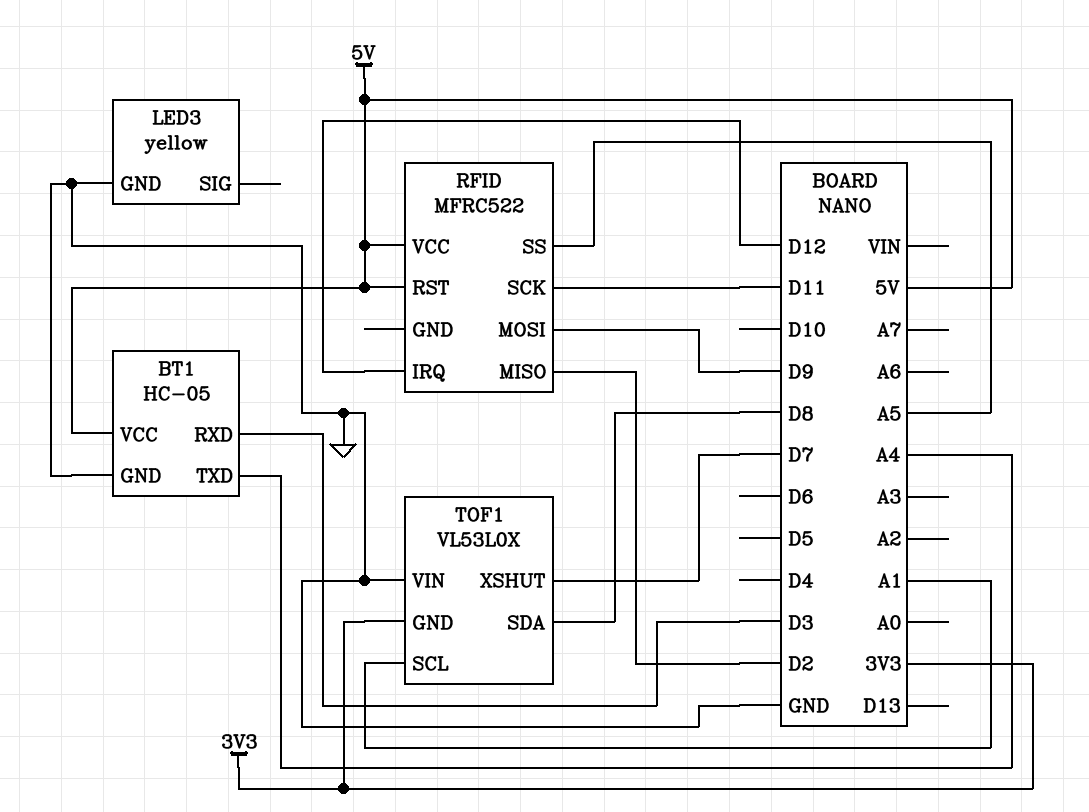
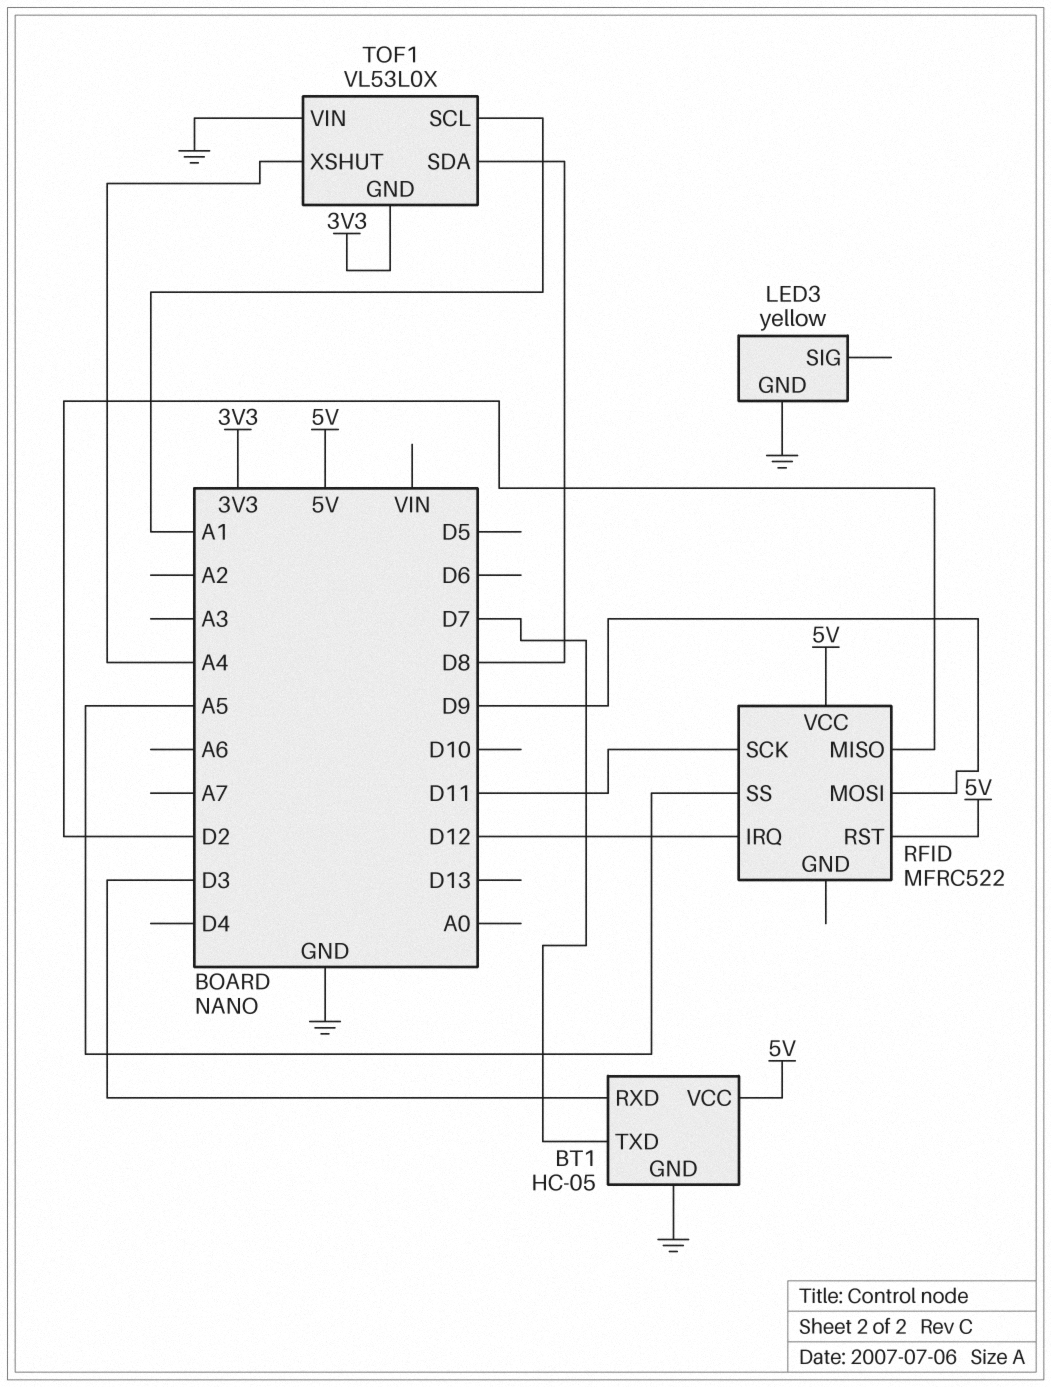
BT1 pin TXD: A4 -> D7
TOF1 pin XSHUT: D7 -> A4

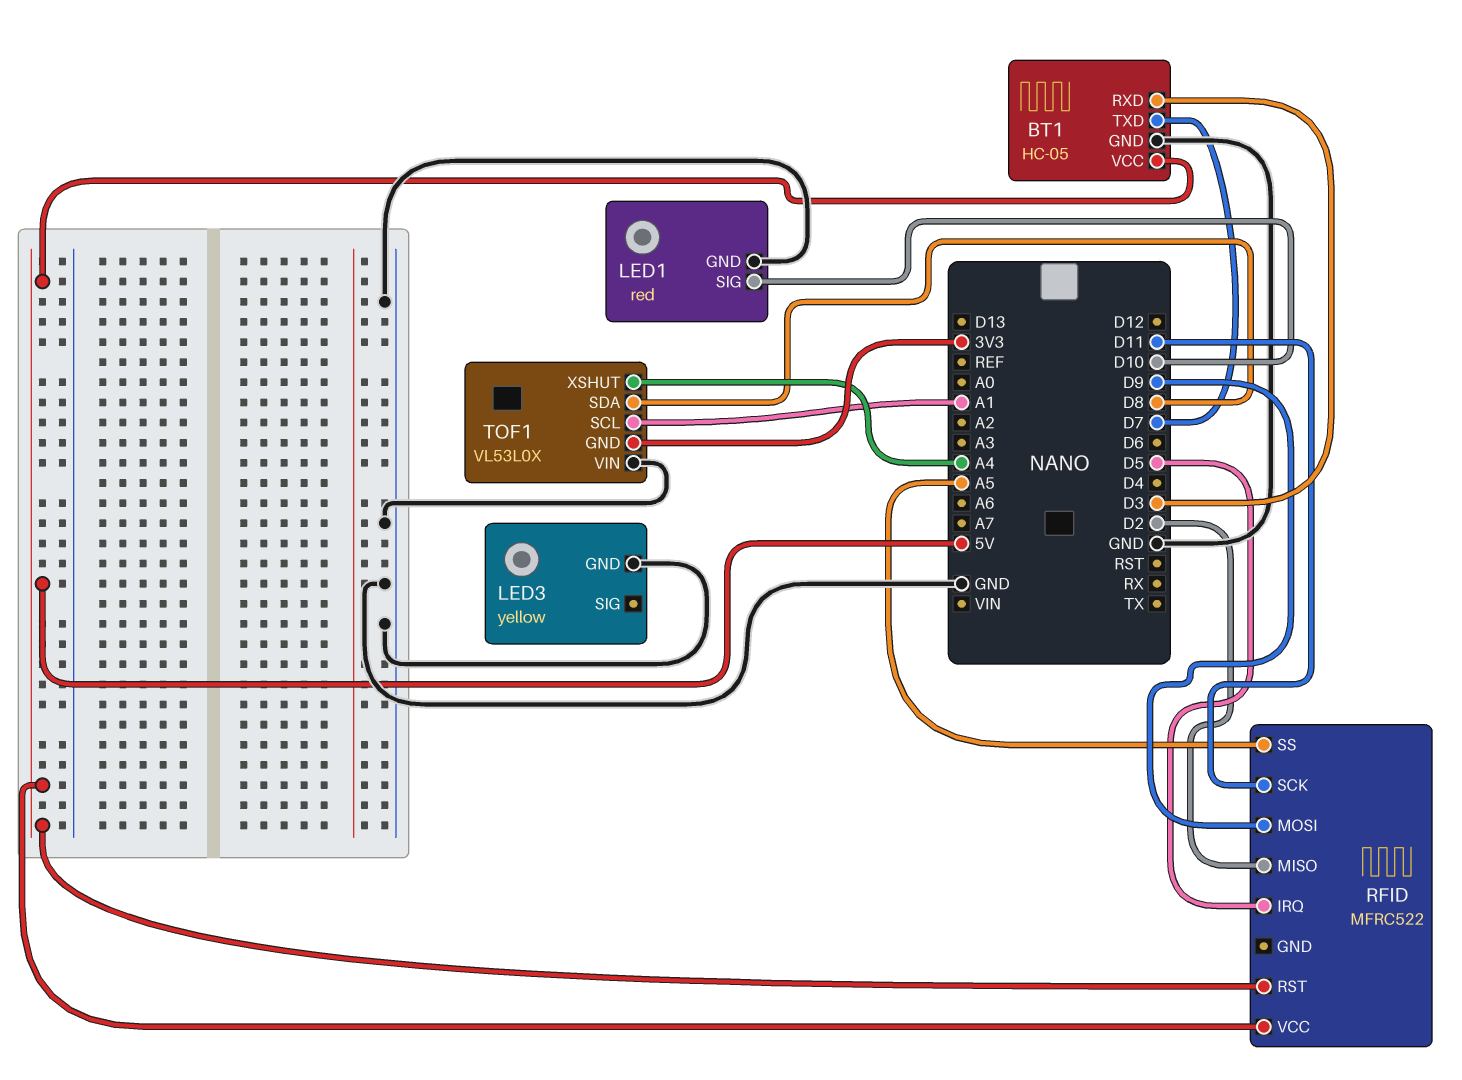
LED1: none -> red
LED1 pin GND: none -> GND
LED1 pin SIG: none -> D10
RFID pin IRQ: D12 -> D5

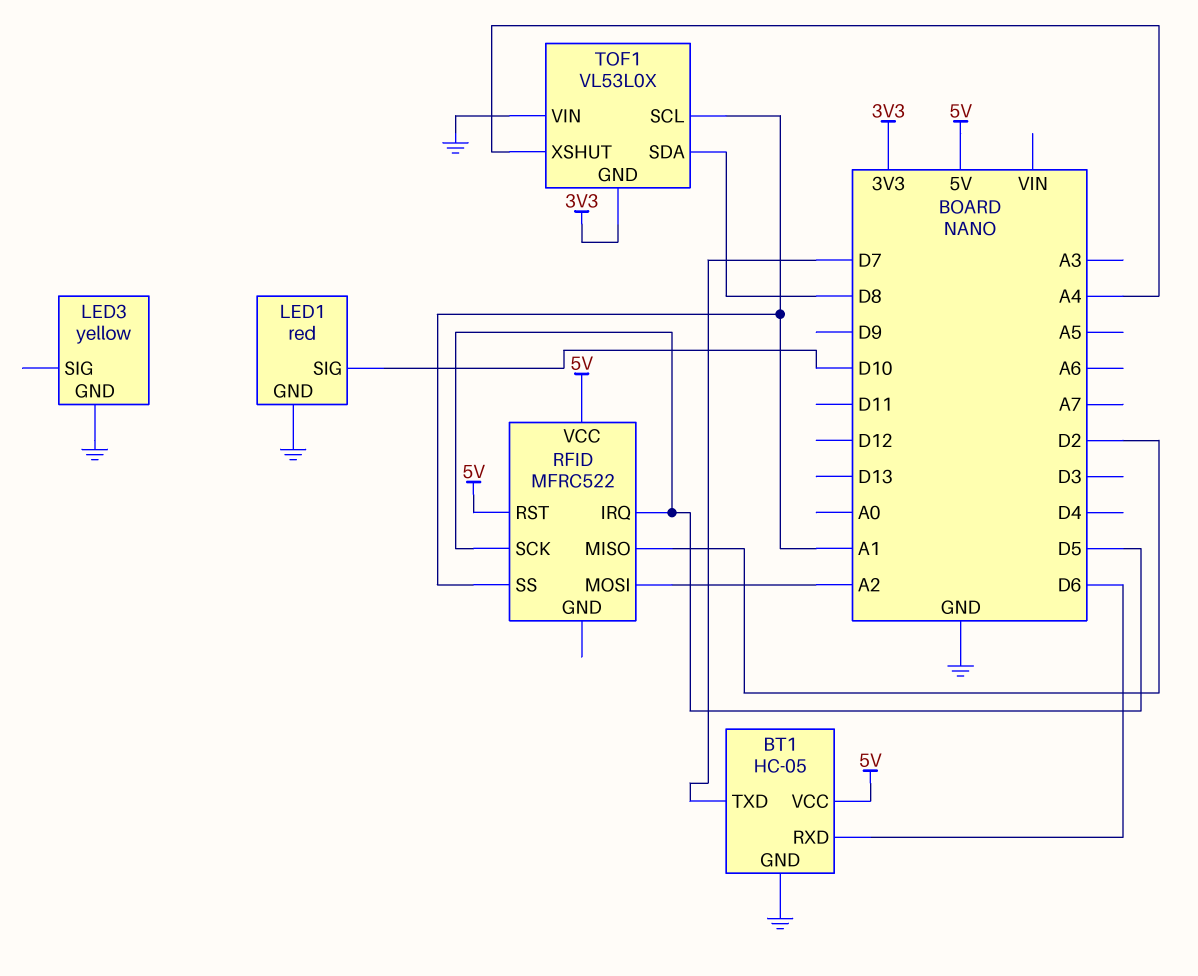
BT1 pin RXD: D3 -> D6
RFID pin MOSI: D9 -> A2
RFID pin SCK: D11 -> D5
RFID pin SS: A5 -> A1

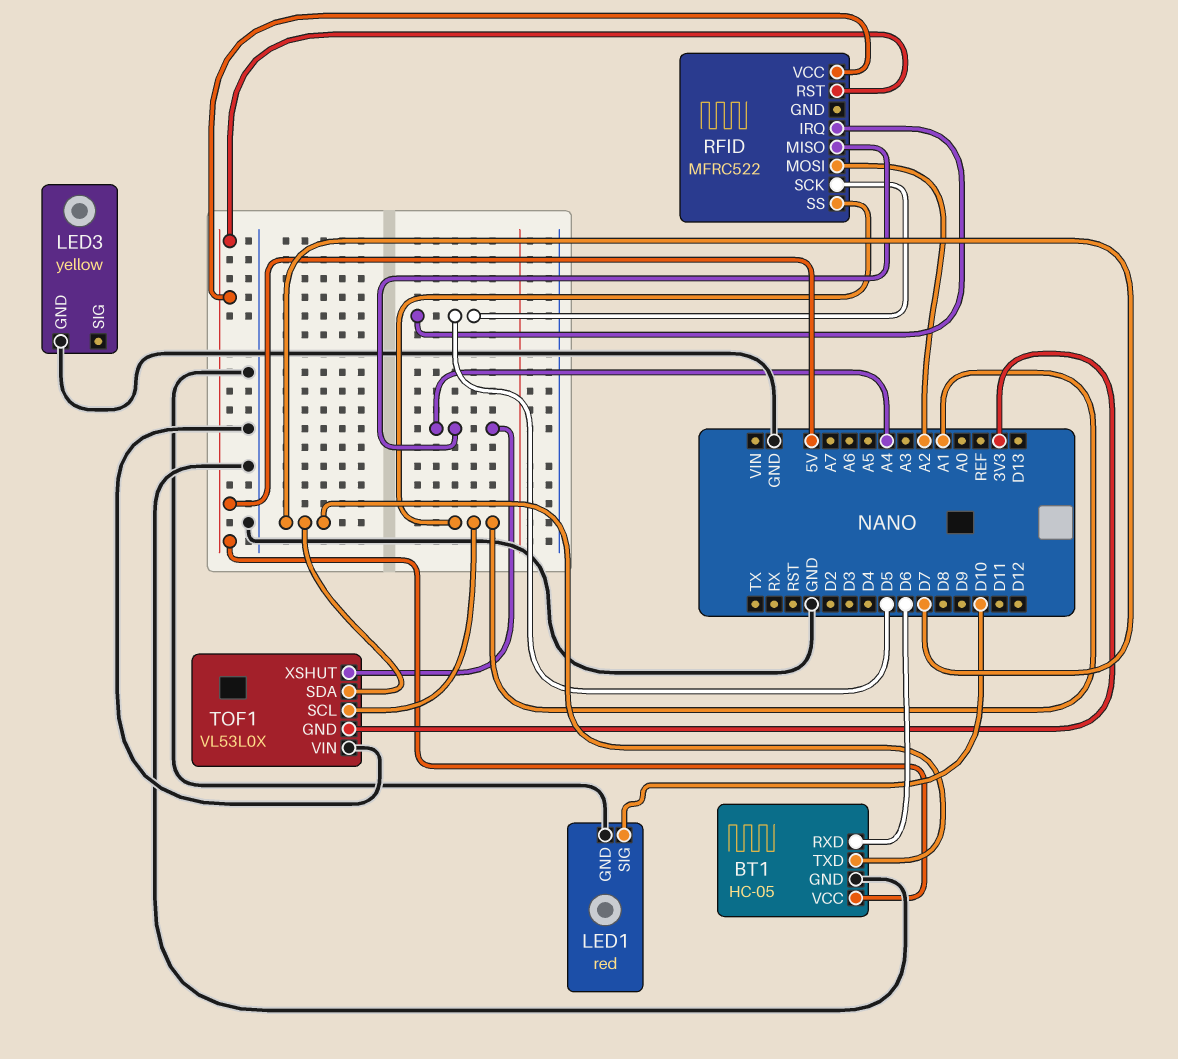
RFID pin MISO: D2 -> A4
TOF1 pin SDA: D8 -> D7

